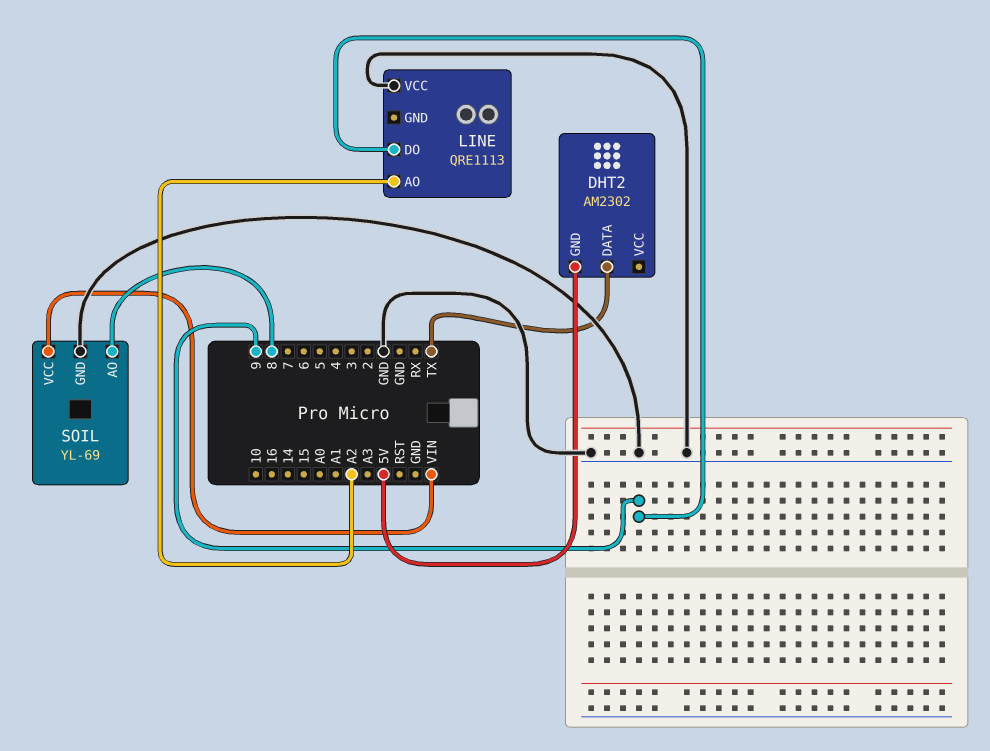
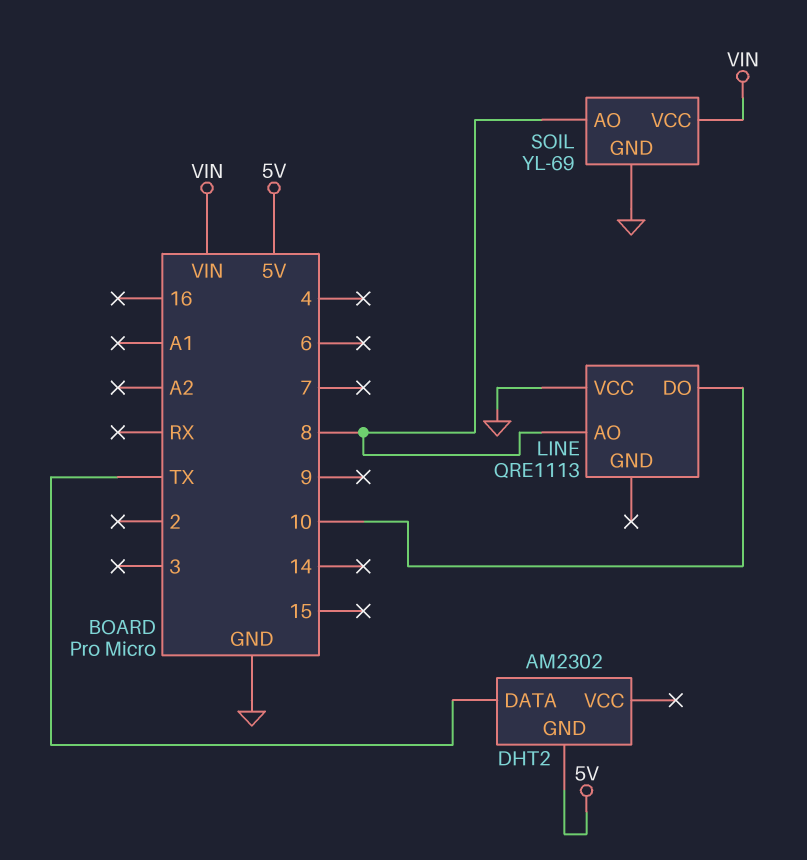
LINE pin AO: A2 -> 8
LINE pin DO: 9 -> 10

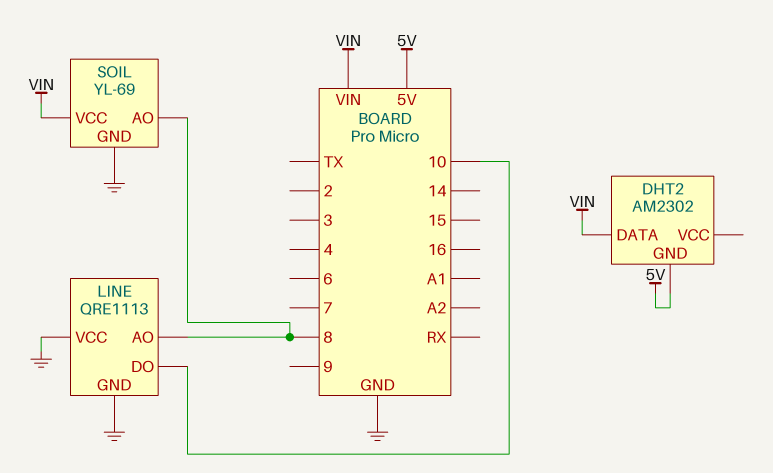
DHT2 pin DATA: TX -> VIN
LINE pin GND: none -> GND

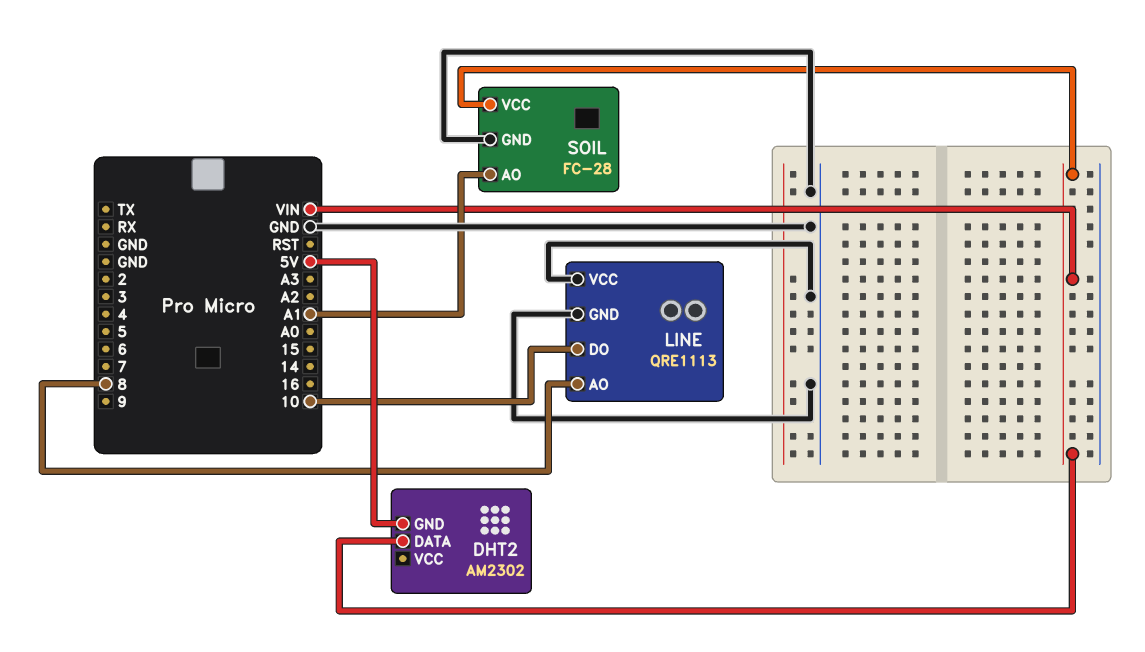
SOIL: YL-69 -> FC-28
SOIL pin AO: 8 -> A1

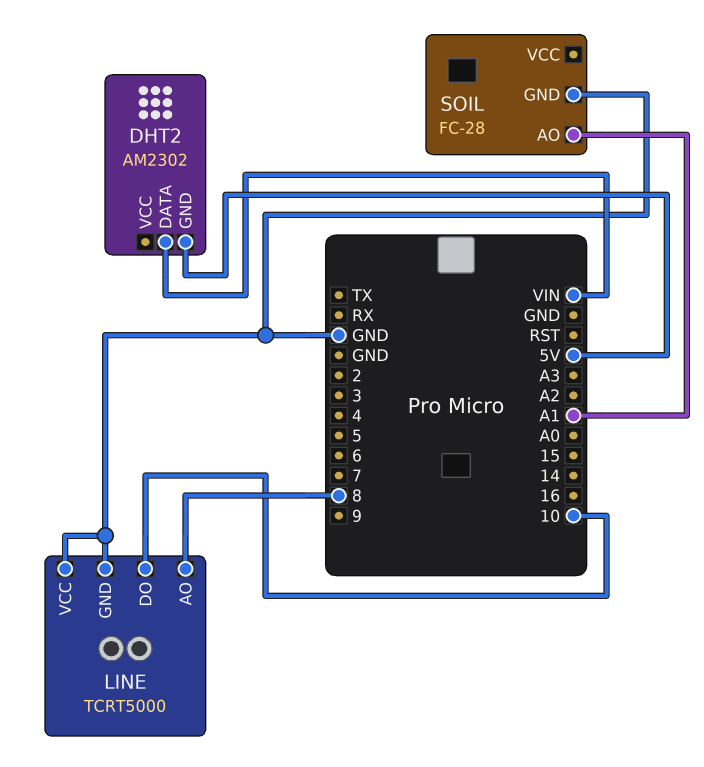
LINE: QRE1113 -> TCRT5000
SOIL pin VCC: VIN -> none

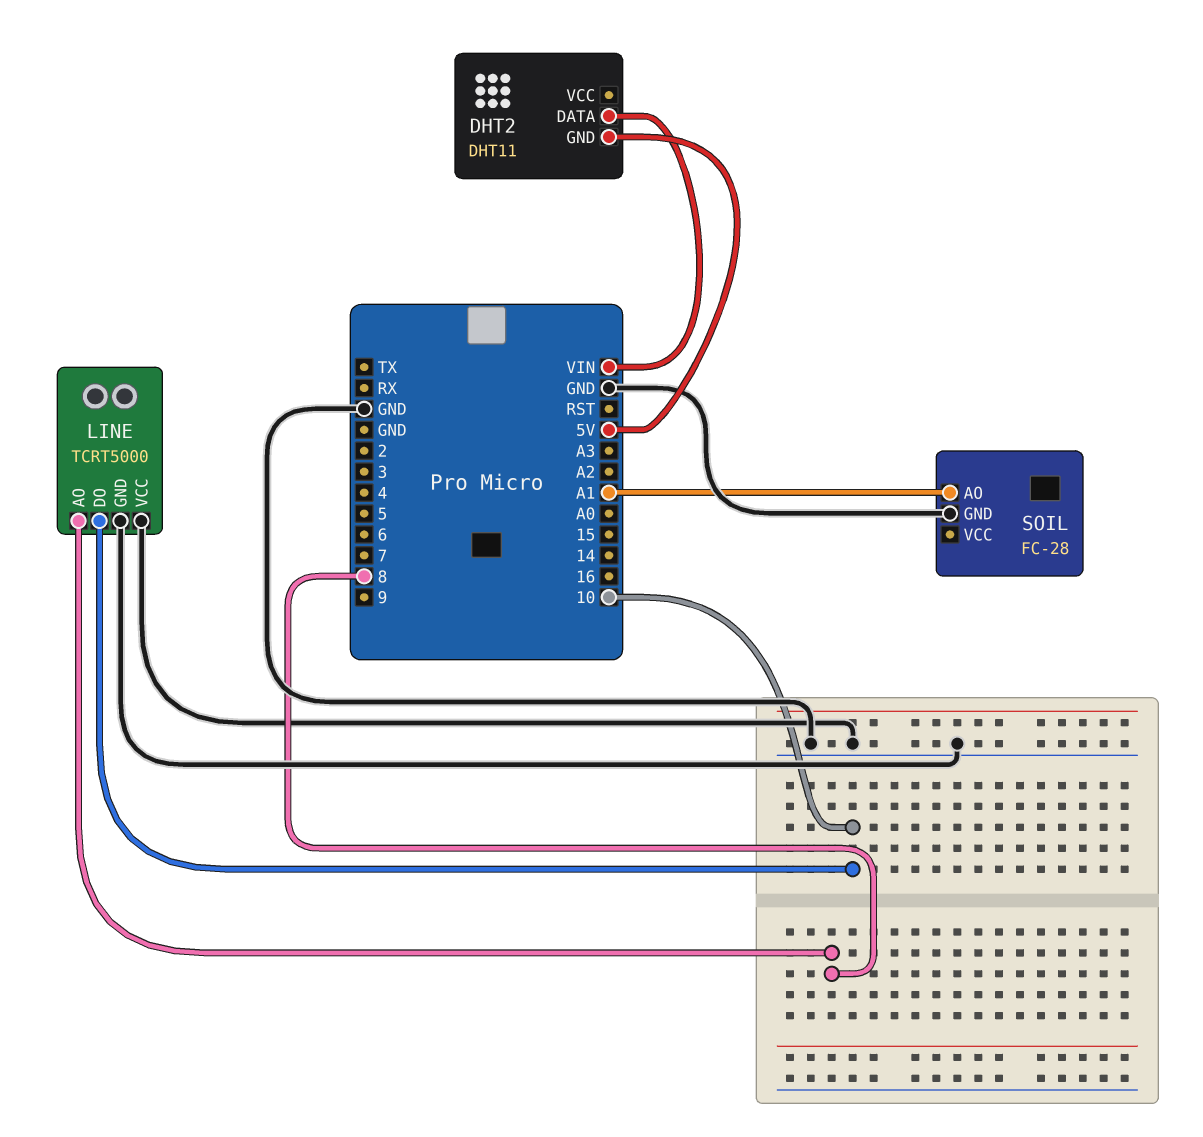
DHT2: AM2302 -> DHT11

